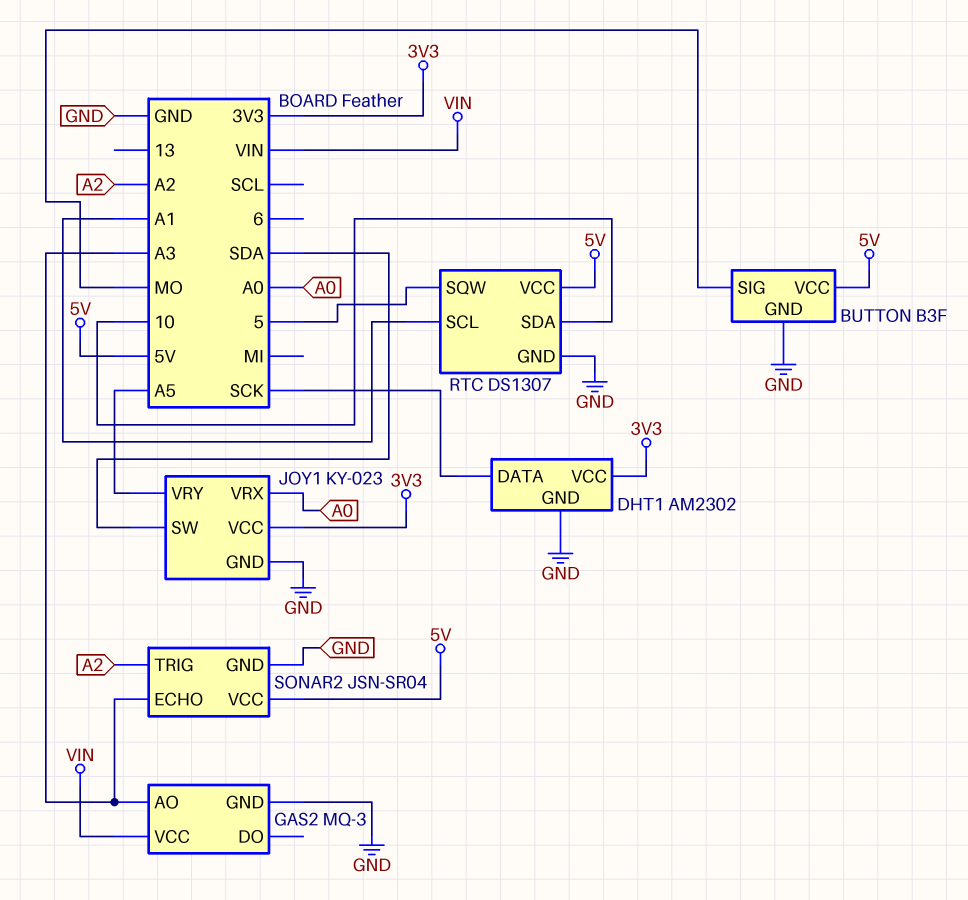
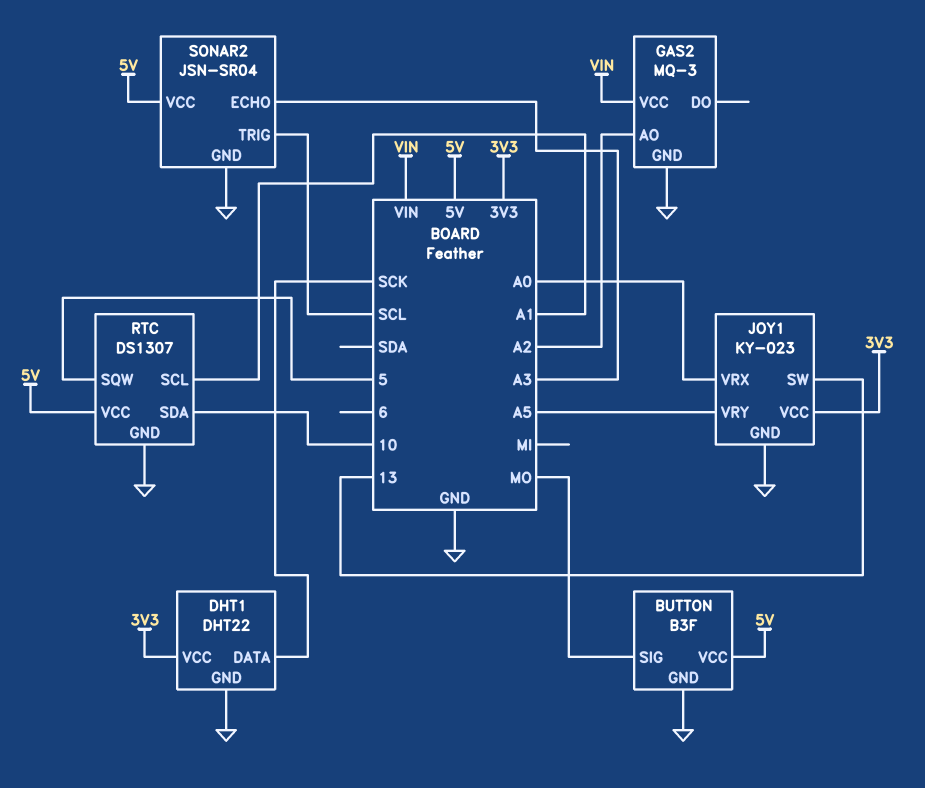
DHT1: AM2302 -> DHT22
GAS2 pin AO: A3 -> A2
JOY1 pin SW: SDA -> 13
SONAR2 pin TRIG: A2 -> SCL

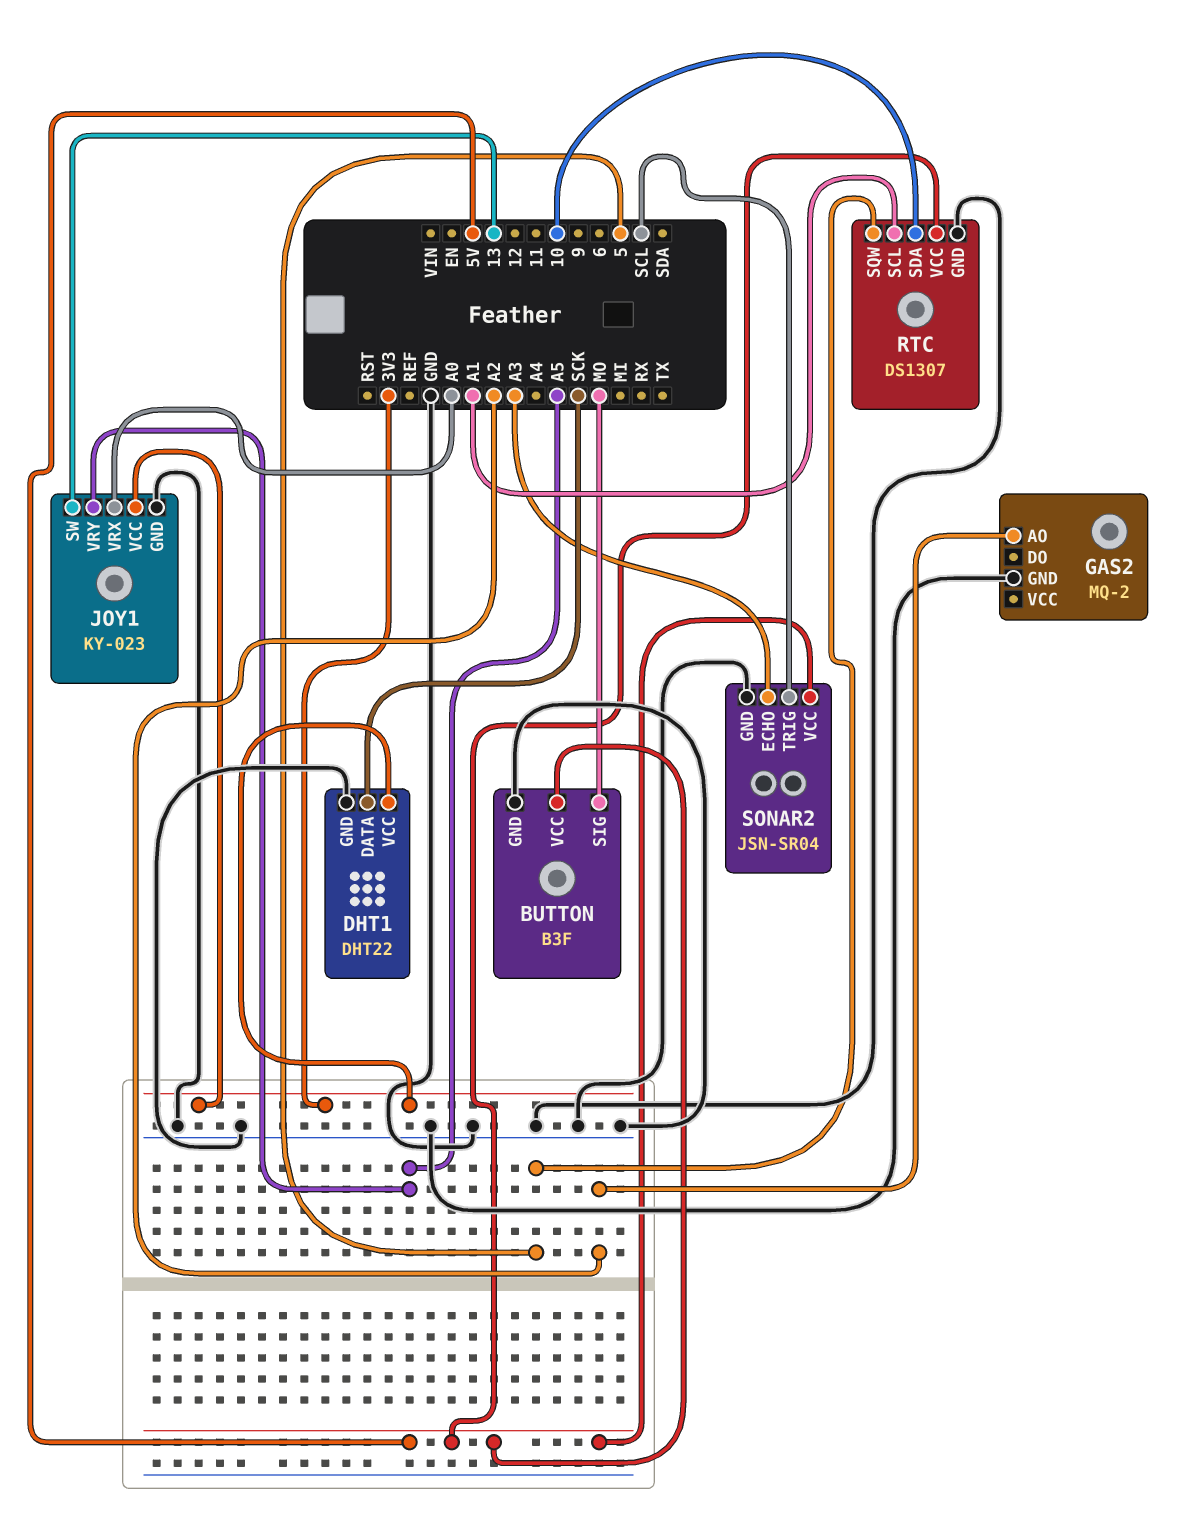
GAS2: MQ-3 -> MQ-2
GAS2 pin VCC: VIN -> none

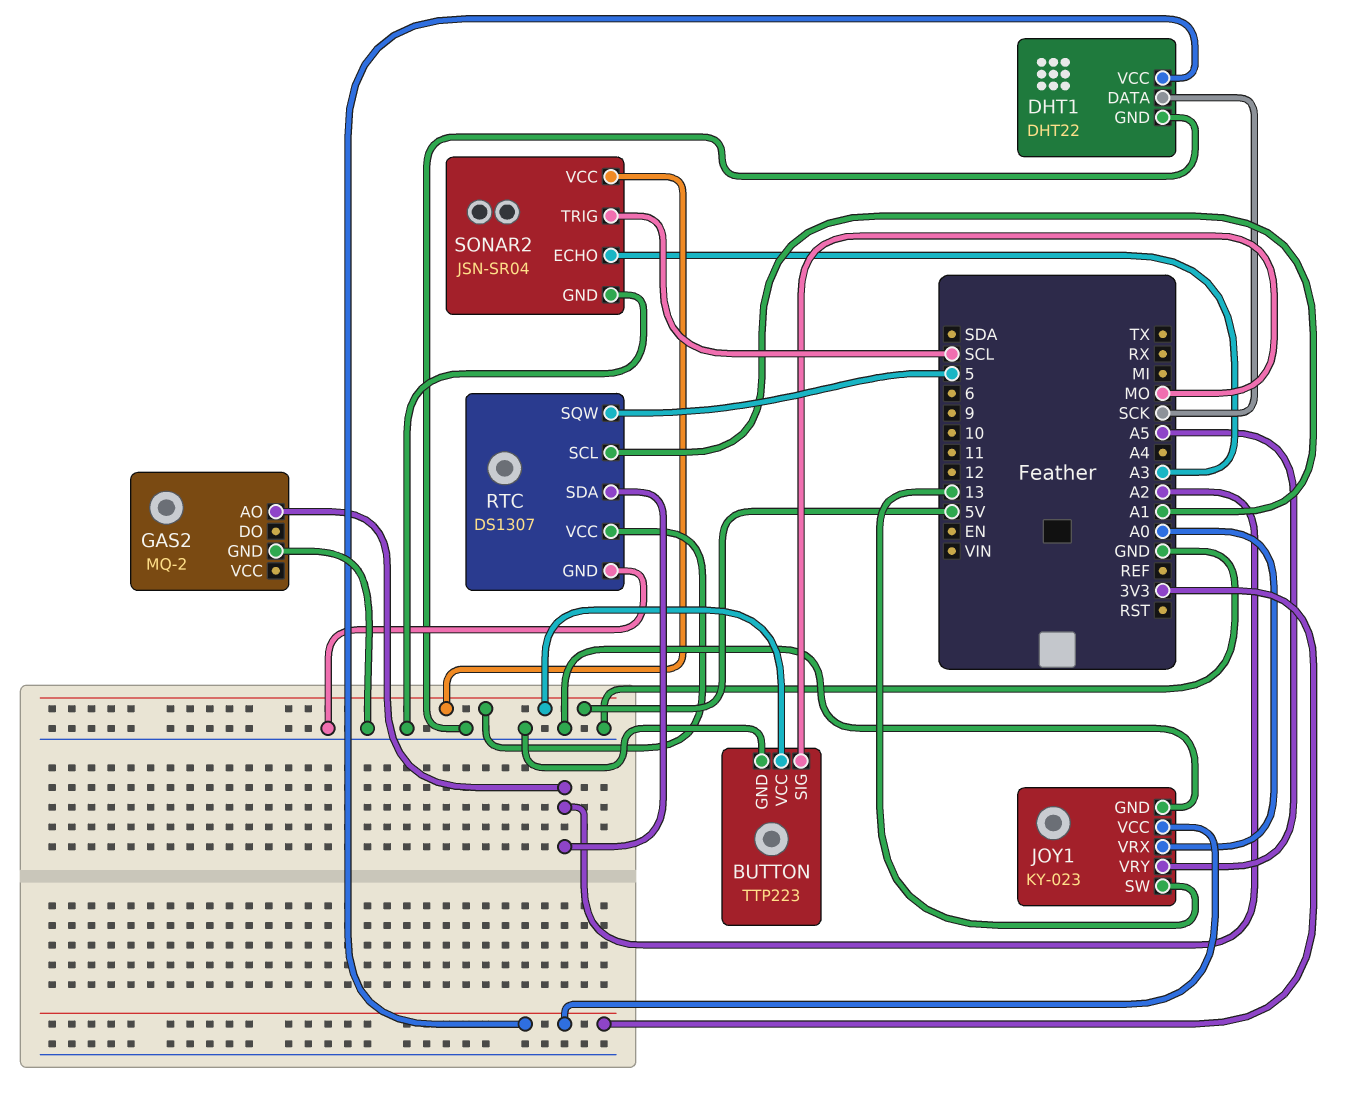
BUTTON: B3F -> TTP223
RTC pin SDA: 10 -> A2

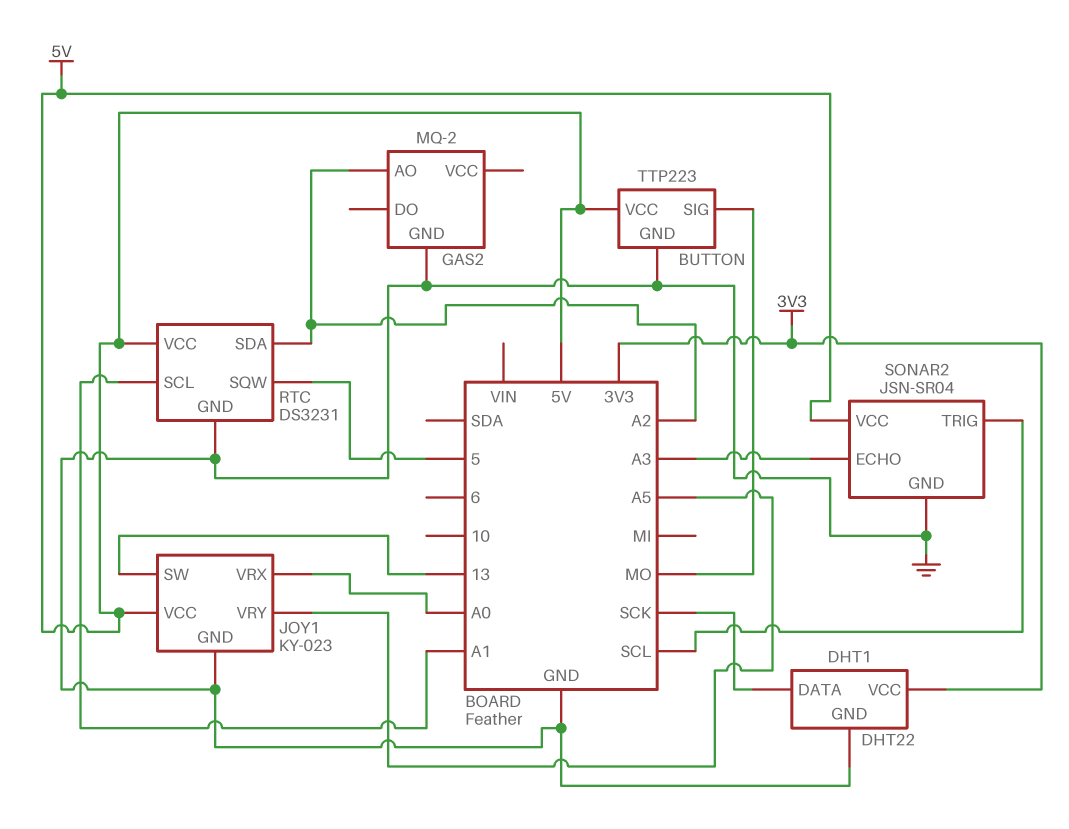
JOY1 pin VCC: 3V3 -> 5V
RTC: DS1307 -> DS3231

